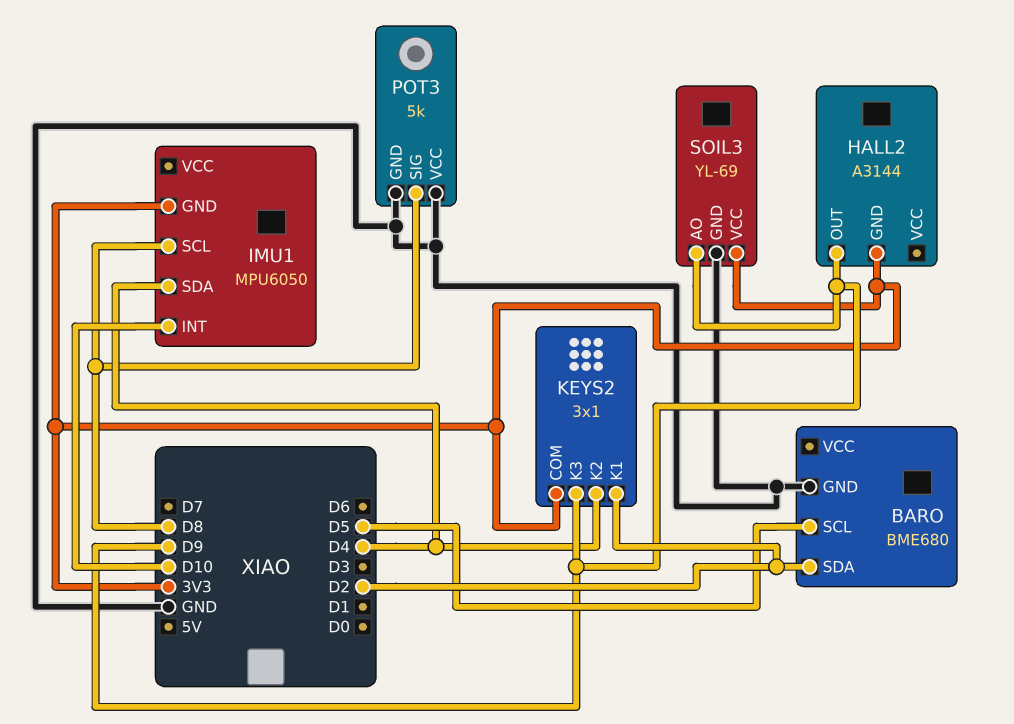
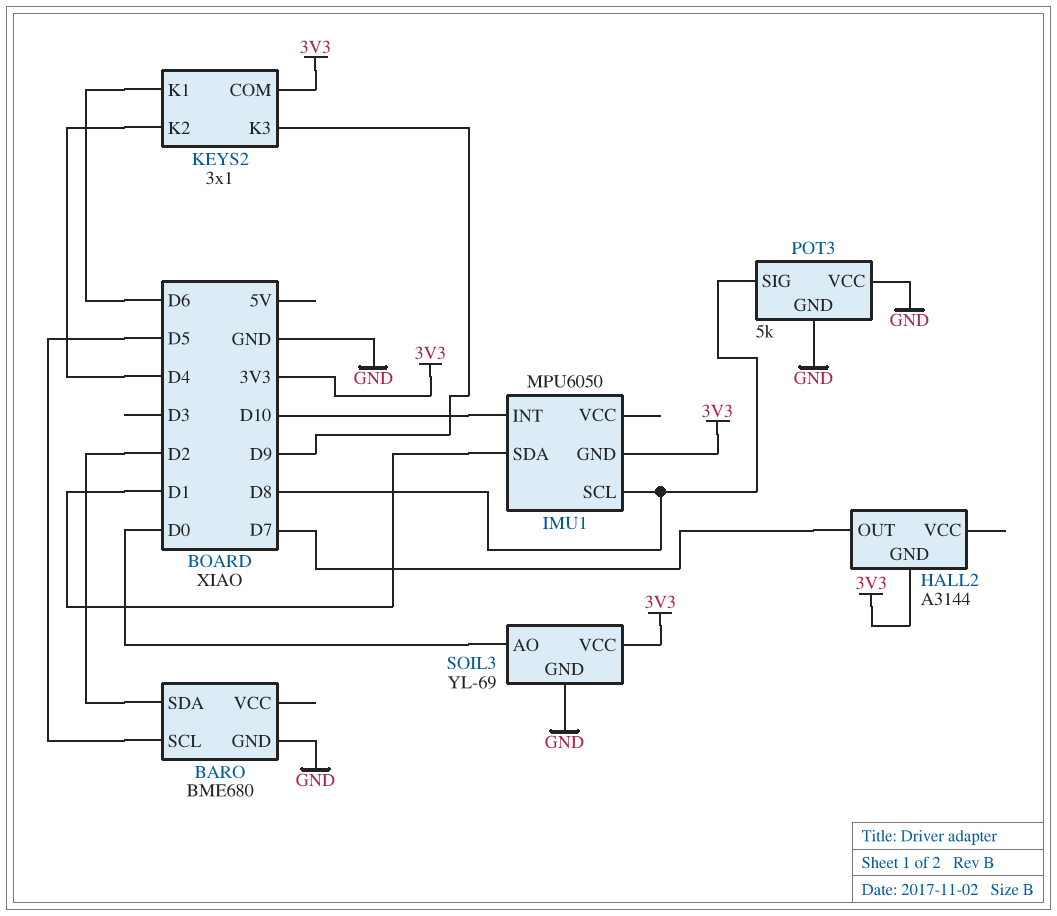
HALL2 pin OUT: D9 -> D7
IMU1 pin SDA: D4 -> D1
KEYS2 pin K1: D2 -> D6
SOIL3 pin AO: D9 -> D0

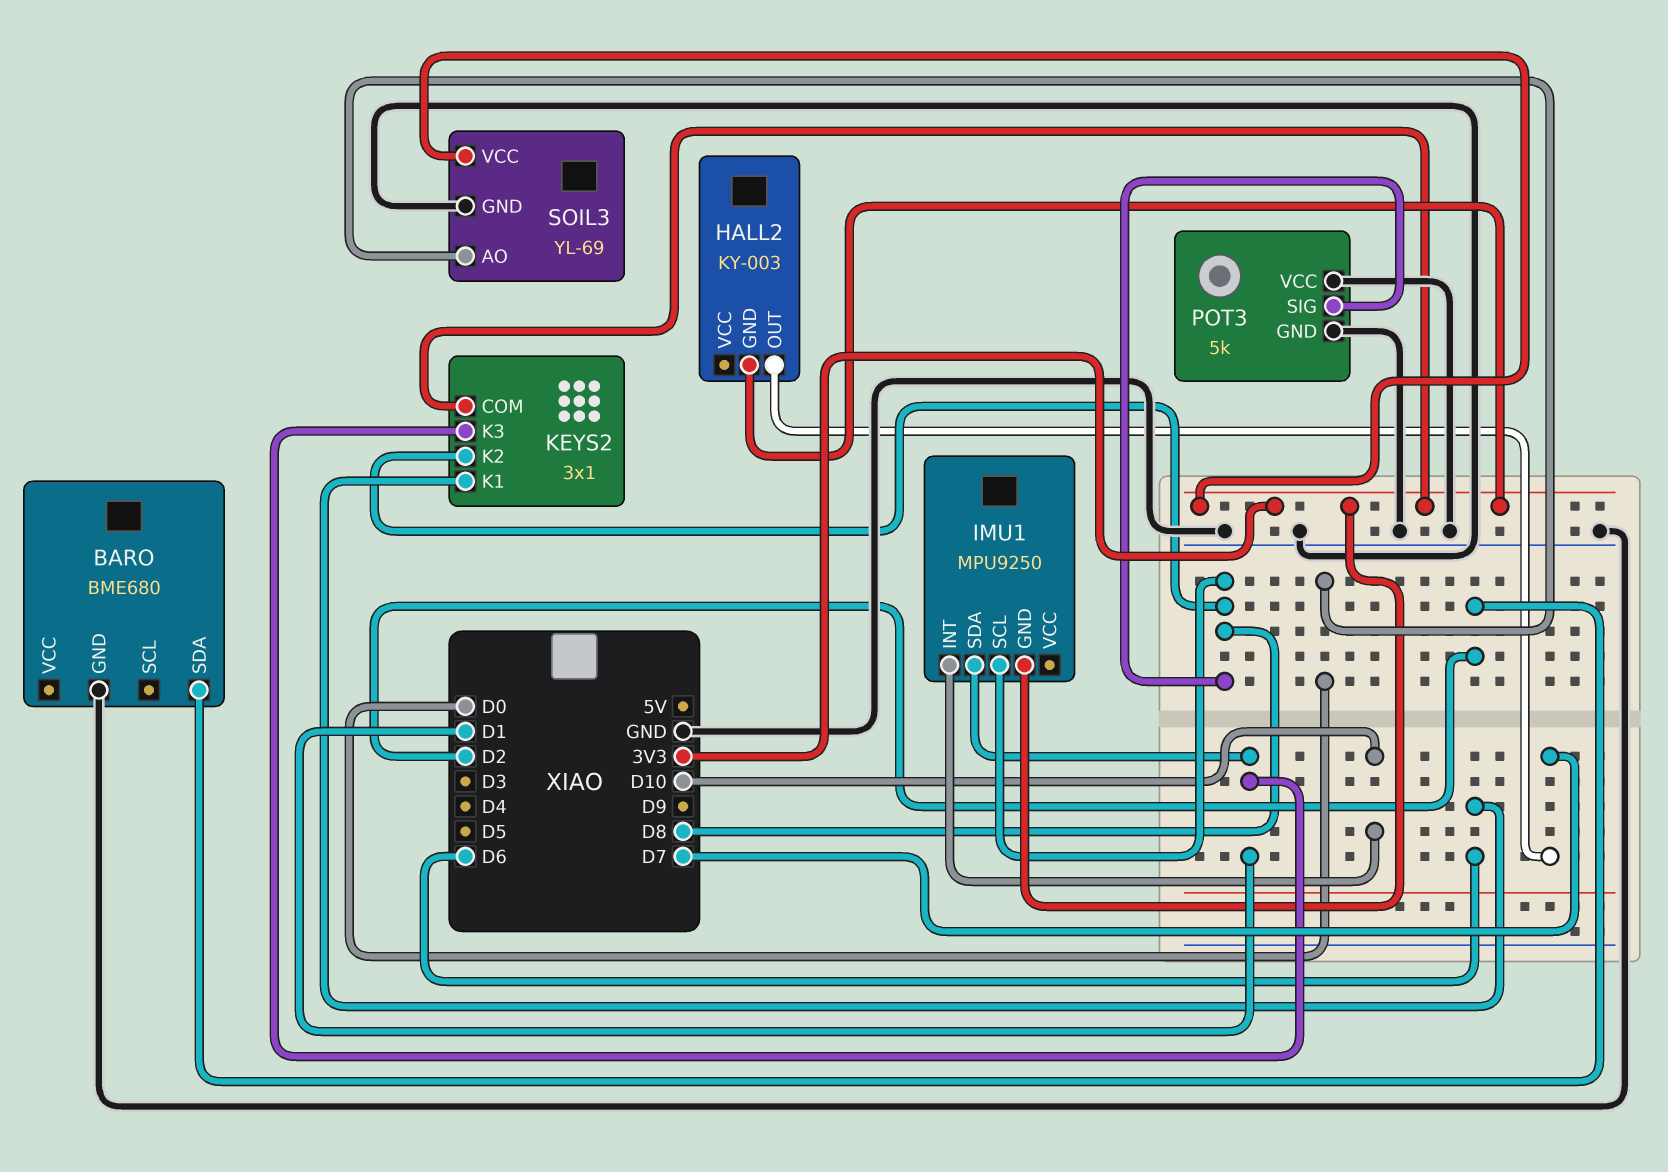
BARO pin SCL: D5 -> none
HALL2: A3144 -> KY-003
IMU1: MPU6050 -> MPU9250
KEYS2 pin K2: D4 -> D8
KEYS2 pin K3: D9 -> D1

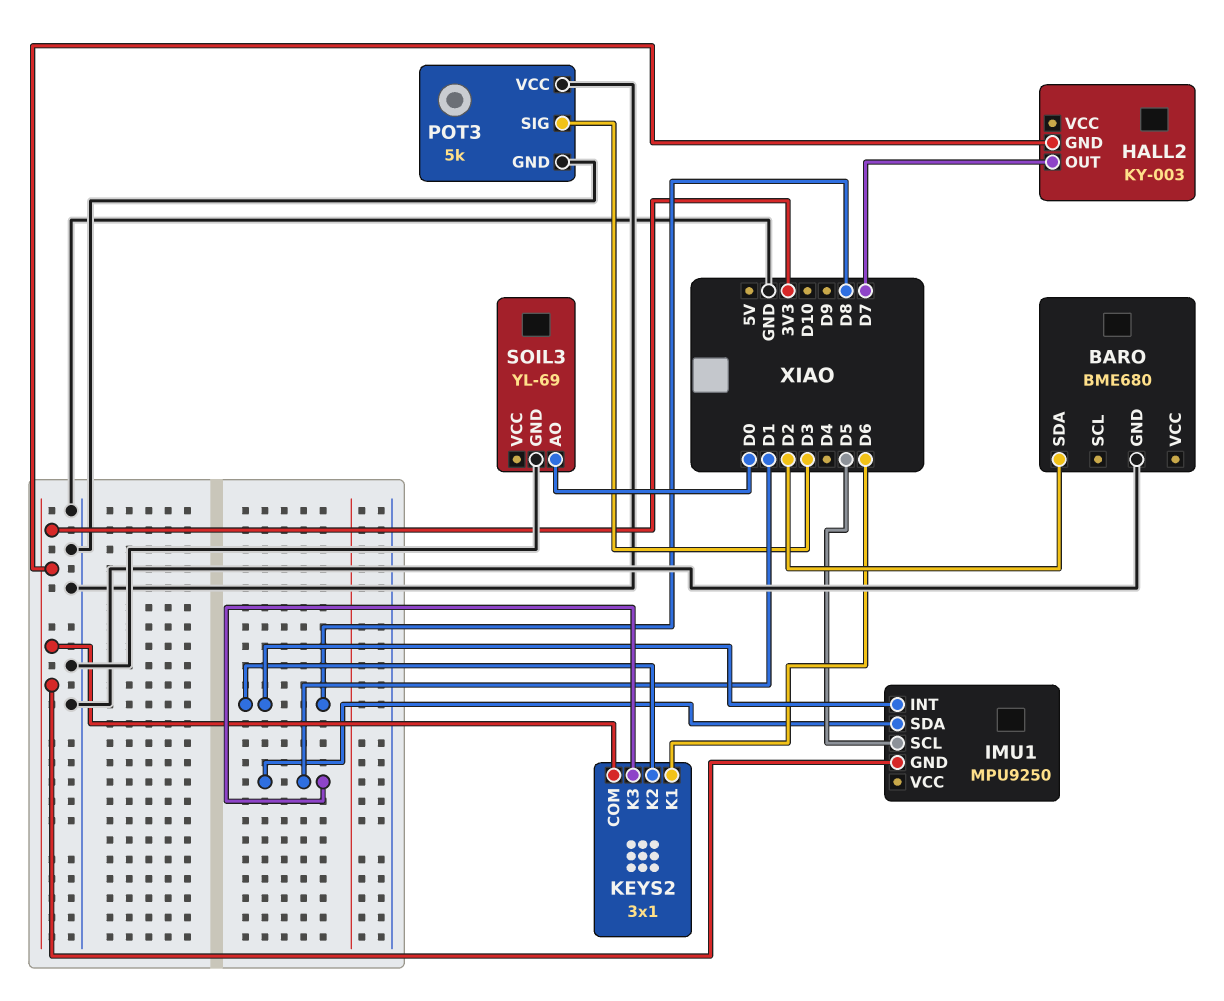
IMU1 pin INT: D10 -> D8
IMU1 pin SCL: D8 -> D5
POT3 pin SIG: D8 -> D3
SOIL3 pin VCC: 3V3 -> none

